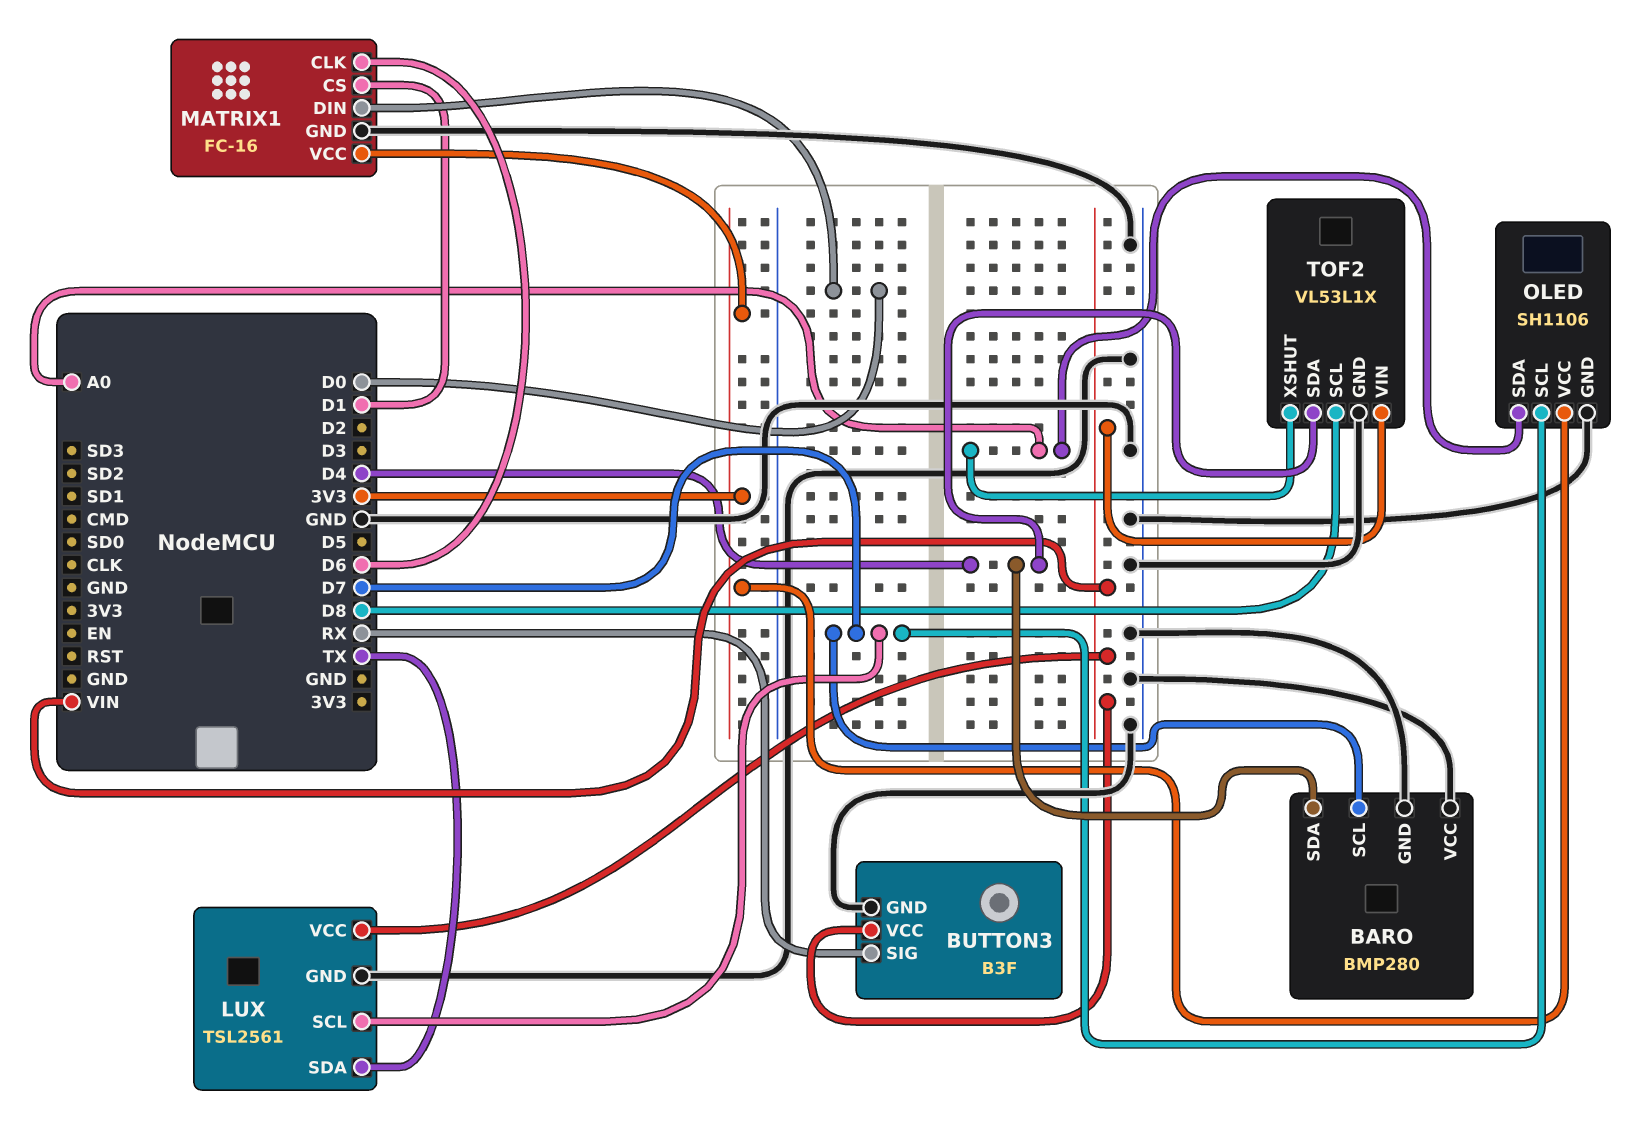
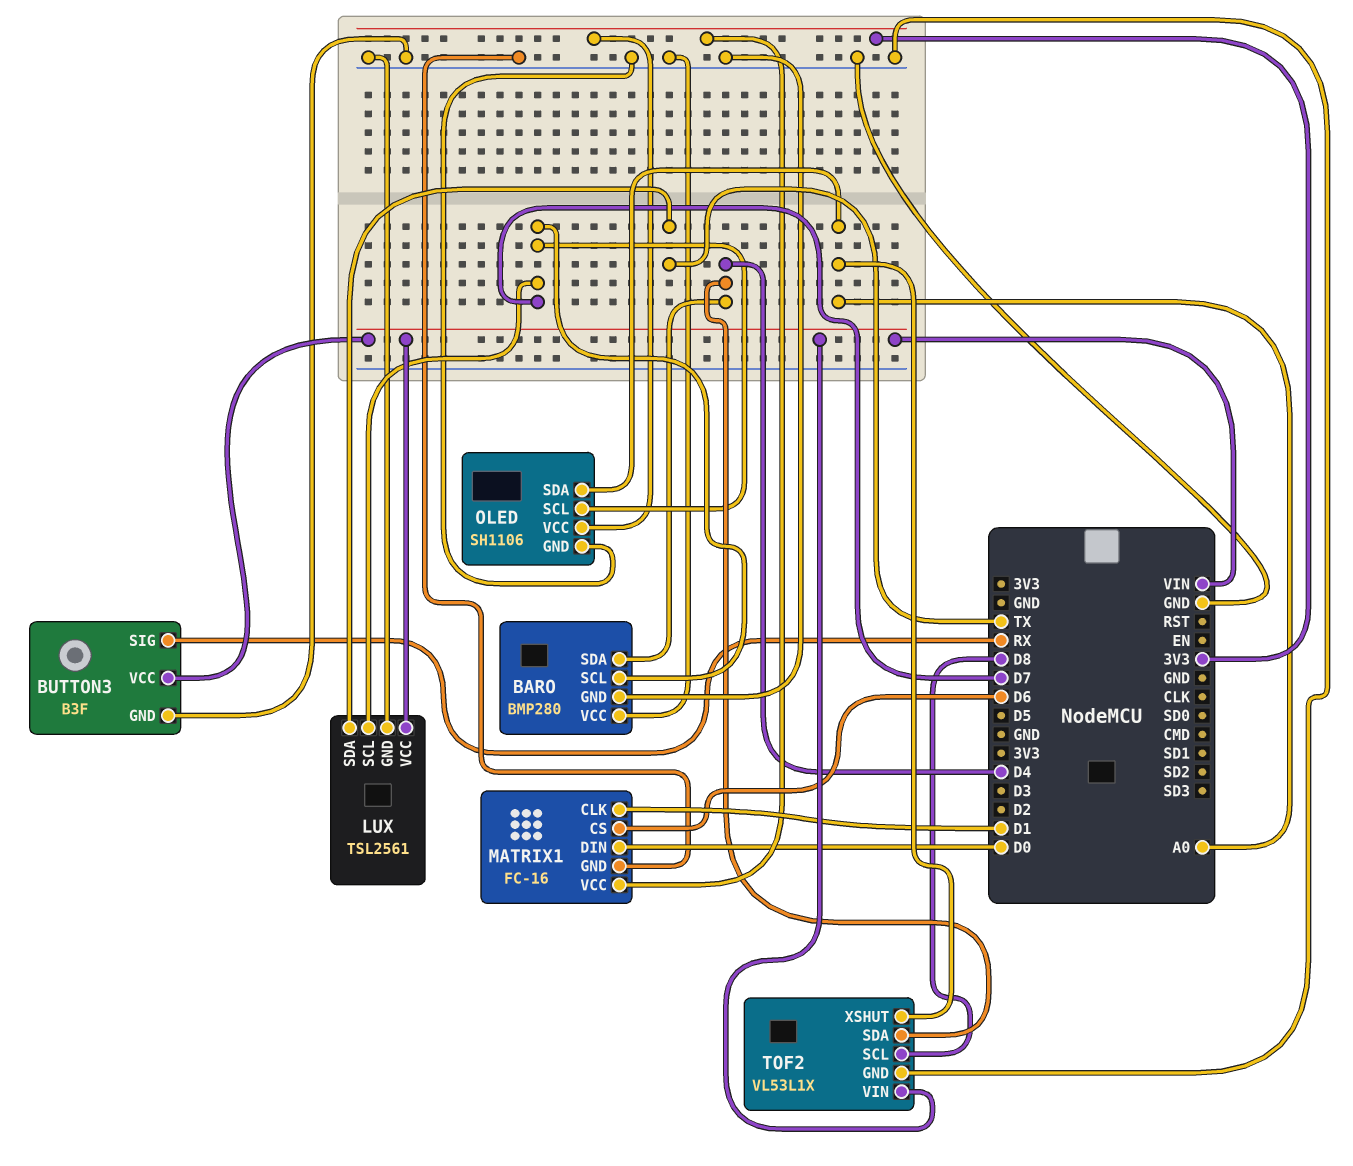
MATRIX1 pin CLK: D6 -> D1
MATRIX1 pin CS: D1 -> D6

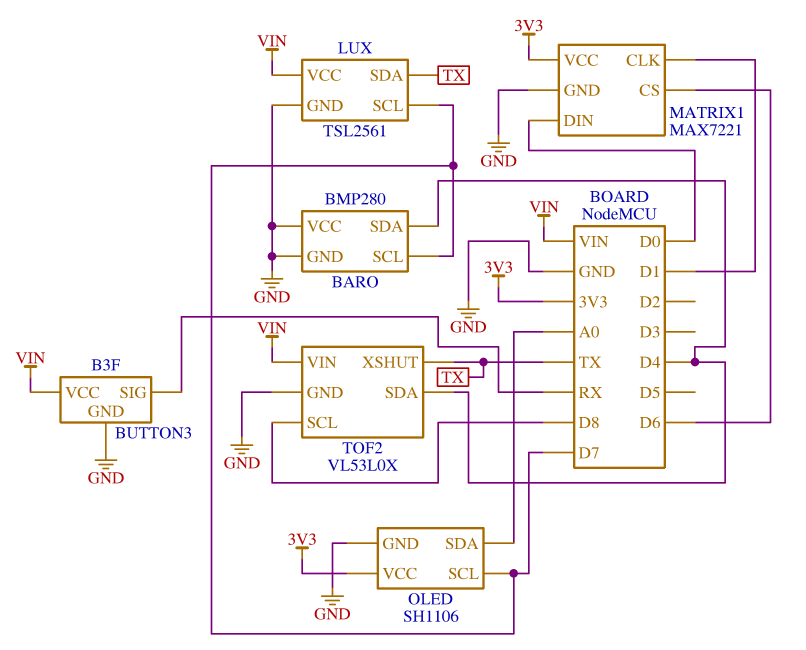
MATRIX1: FC-16 -> MAX7221
TOF2: VL53L1X -> VL53L0X
TOF2 pin XSHUT: A0 -> TX

